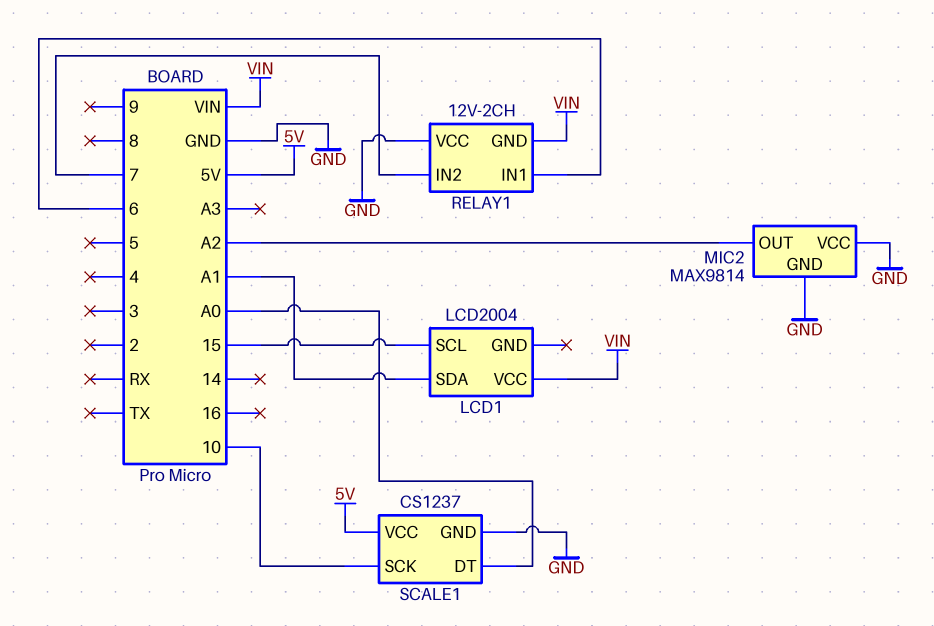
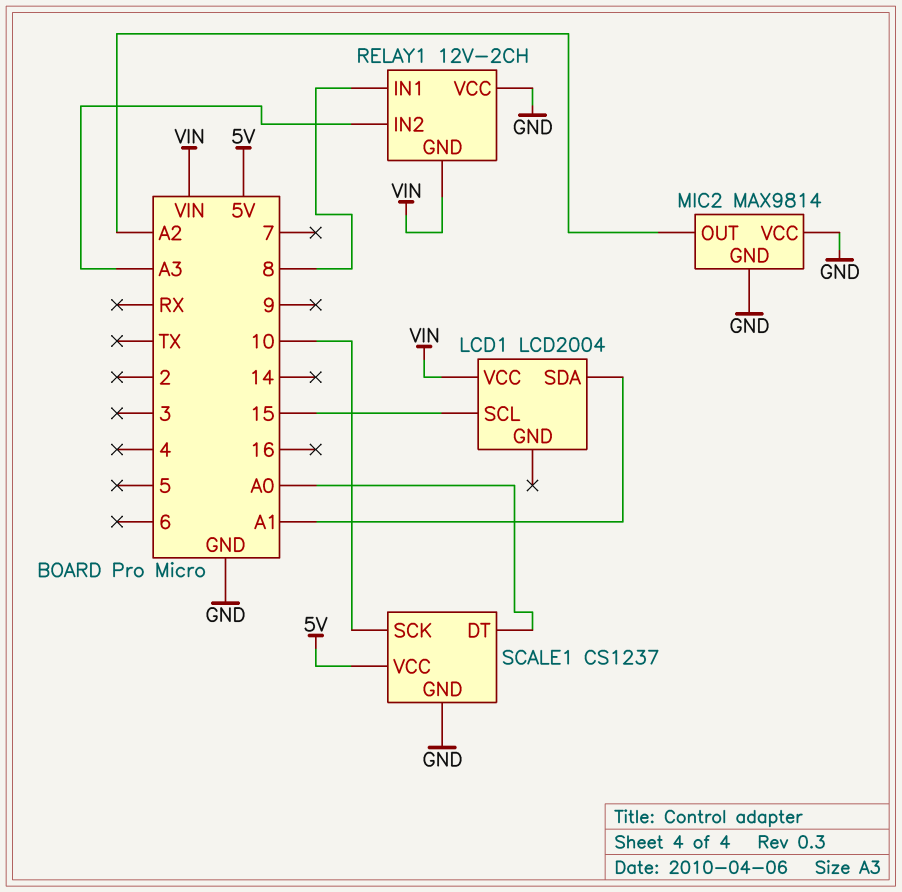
RELAY1 pin IN1: 6 -> 8
RELAY1 pin IN2: 7 -> A3

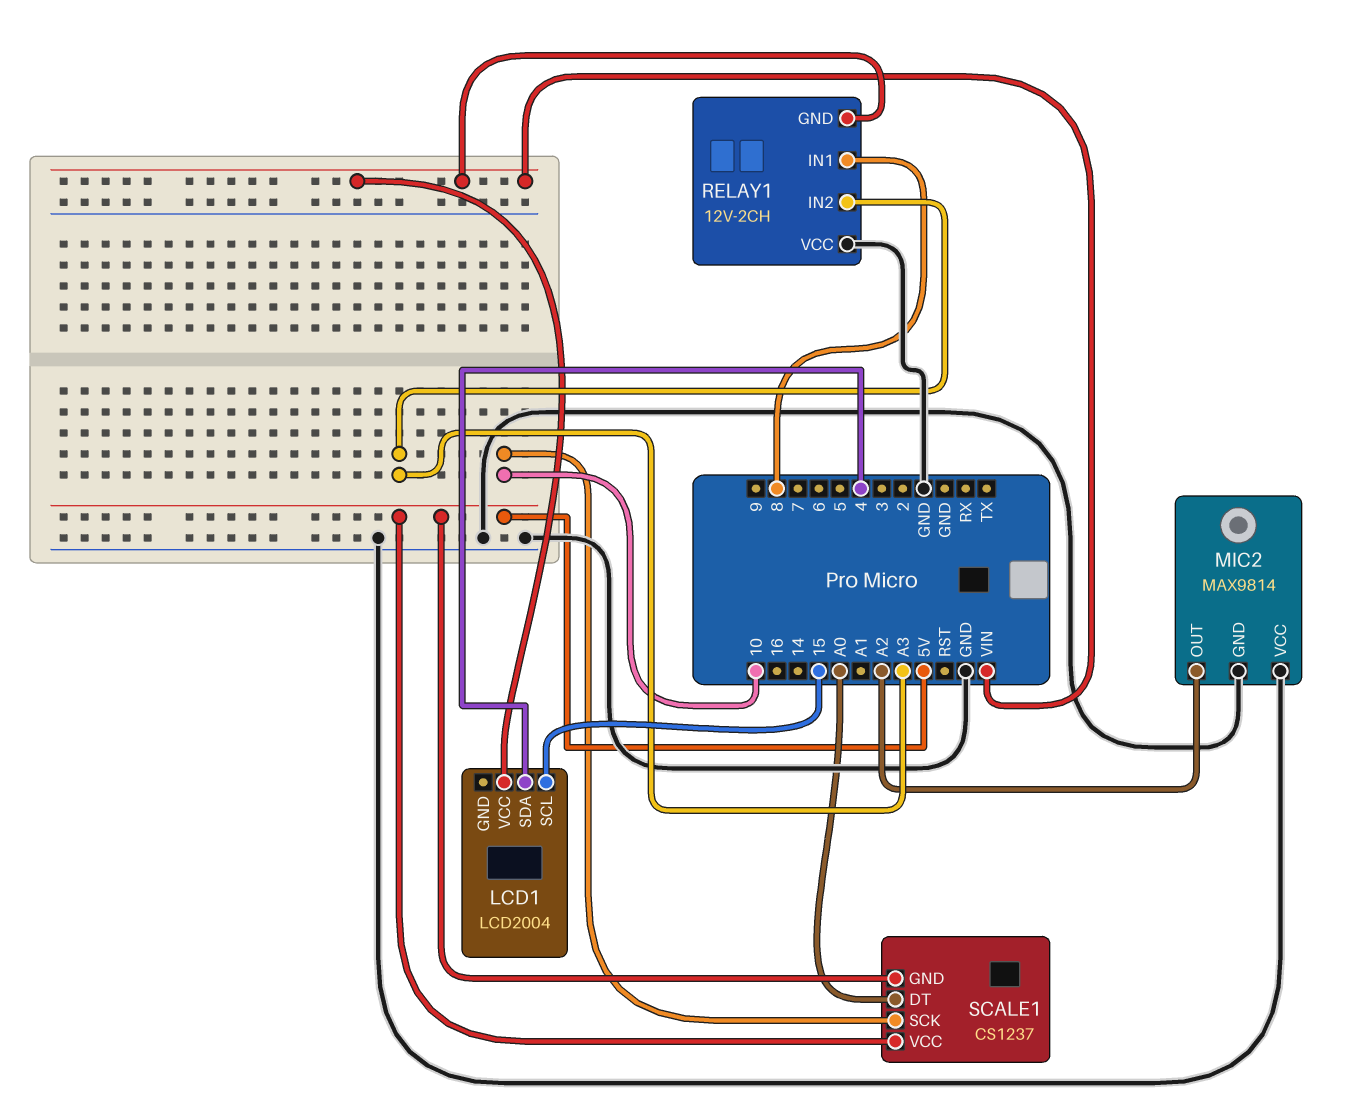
LCD1 pin SDA: A1 -> 4
SCALE1 pin GND: GND -> 5V

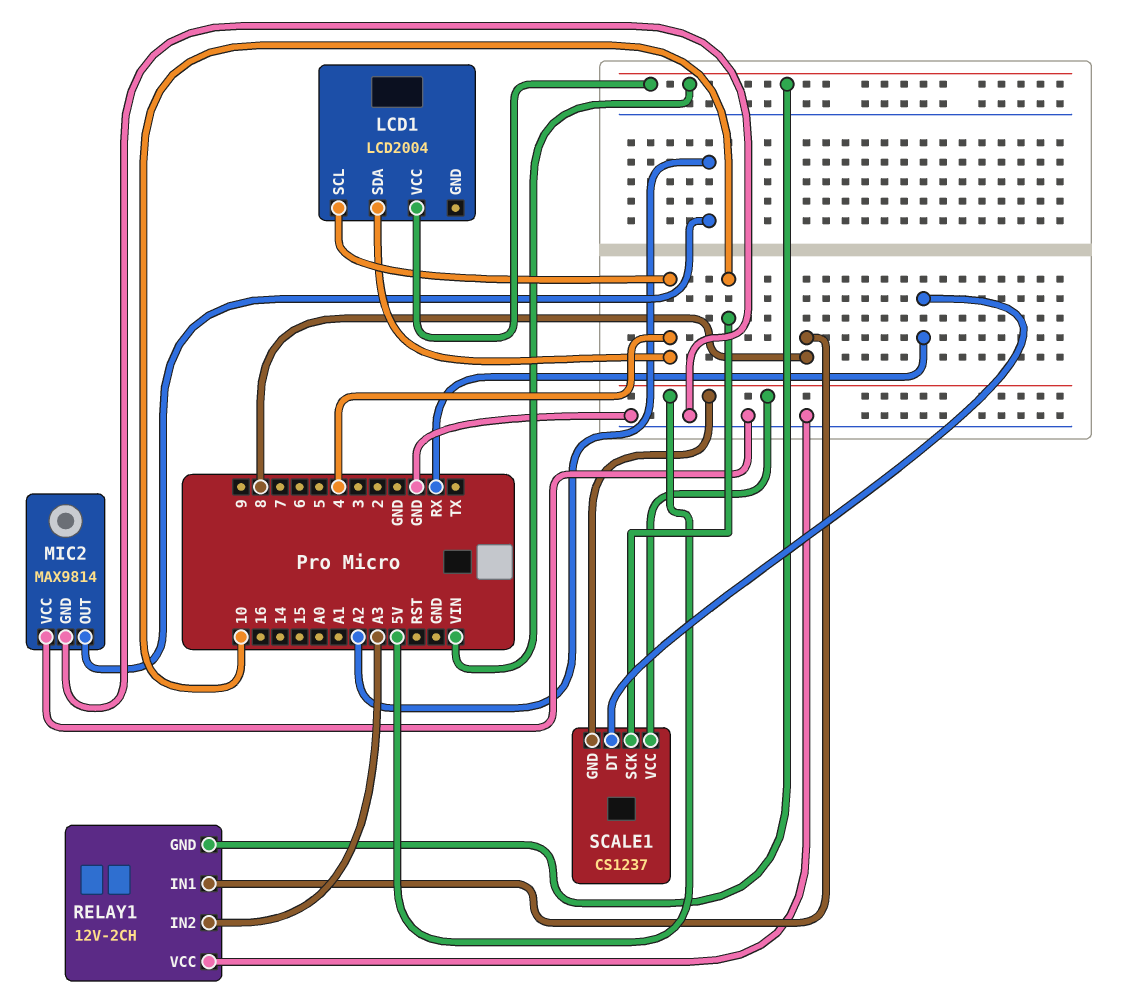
LCD1 pin SCL: 15 -> 4
SCALE1 pin DT: A0 -> RX

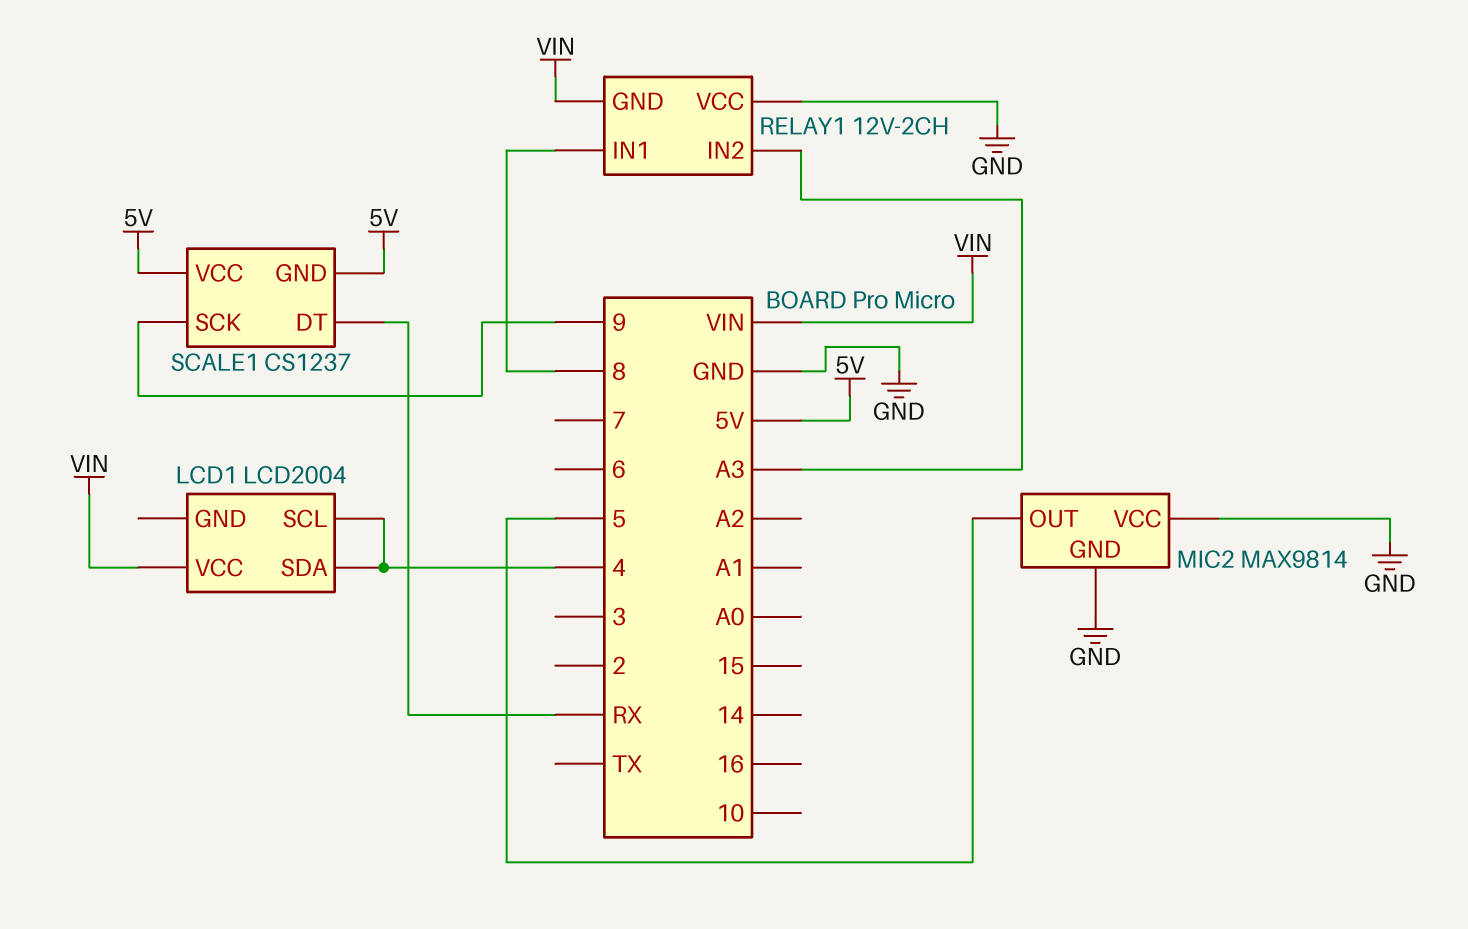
MIC2 pin OUT: A2 -> 5
SCALE1 pin SCK: 10 -> 9

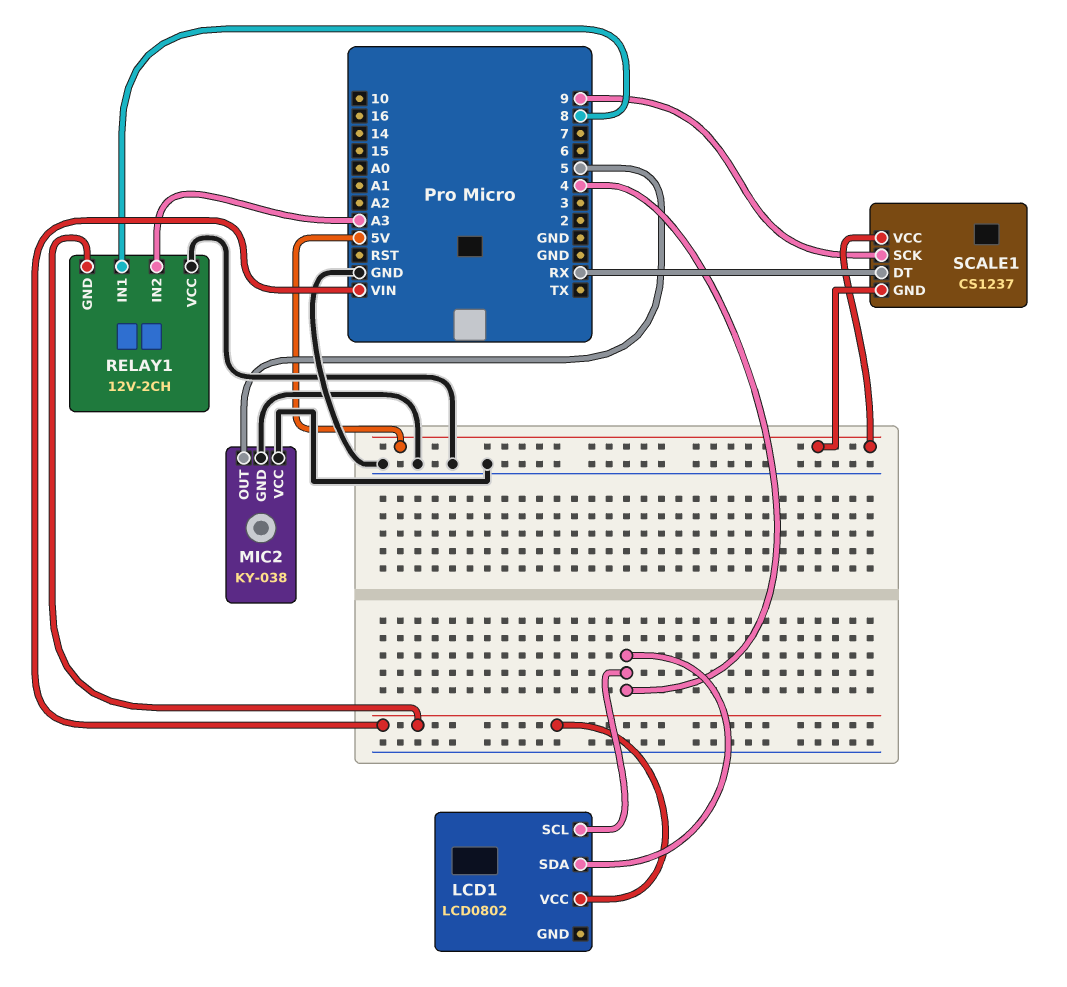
LCD1: LCD2004 -> LCD0802
MIC2: MAX9814 -> KY-038

